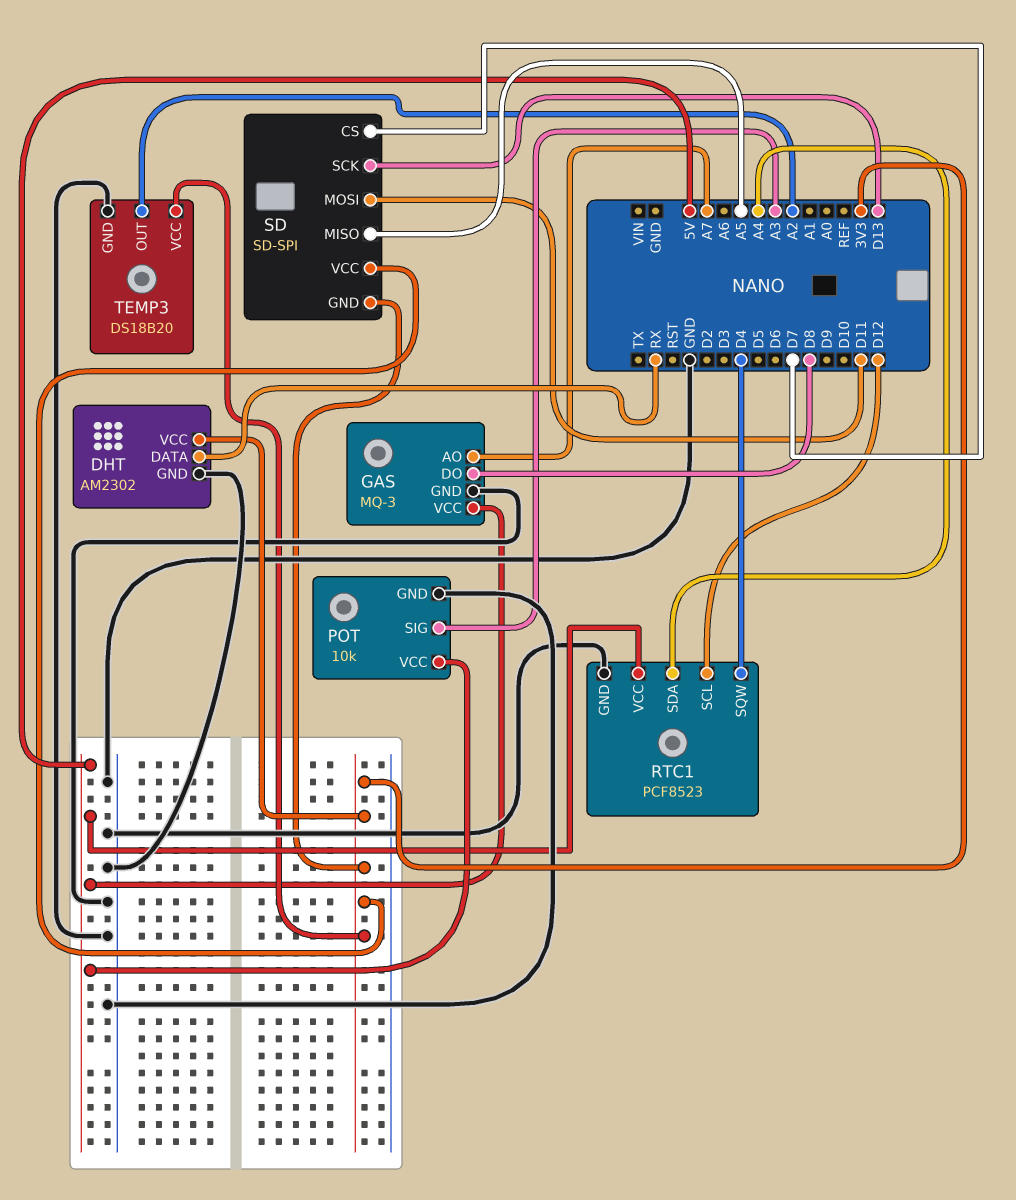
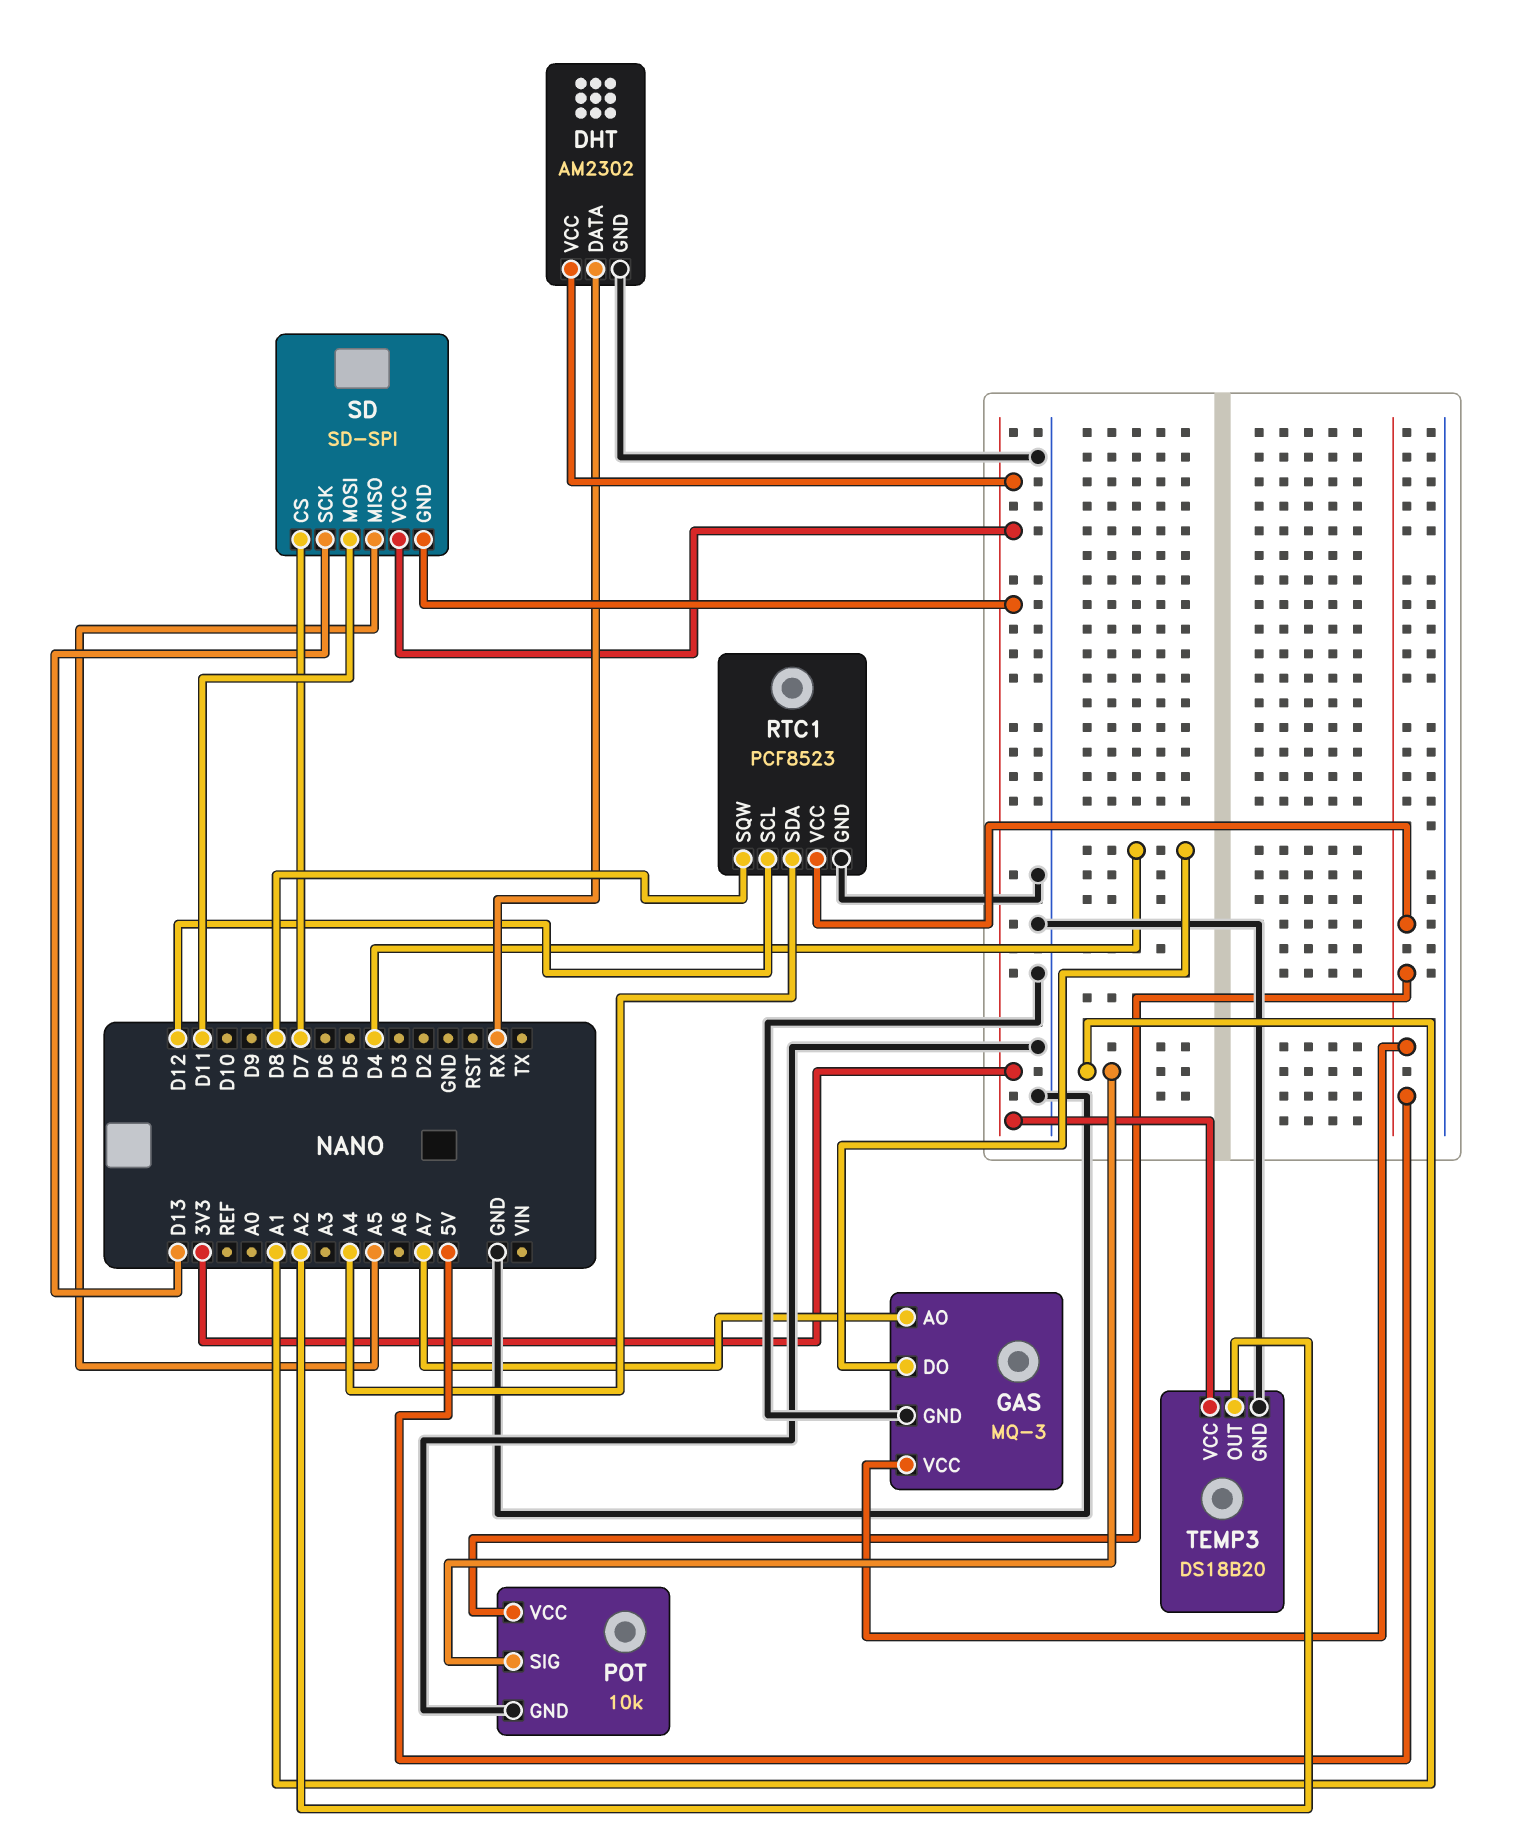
GAS pin DO: D8 -> D4
POT pin SIG: A3 -> A1
RTC1 pin SQW: D4 -> D8

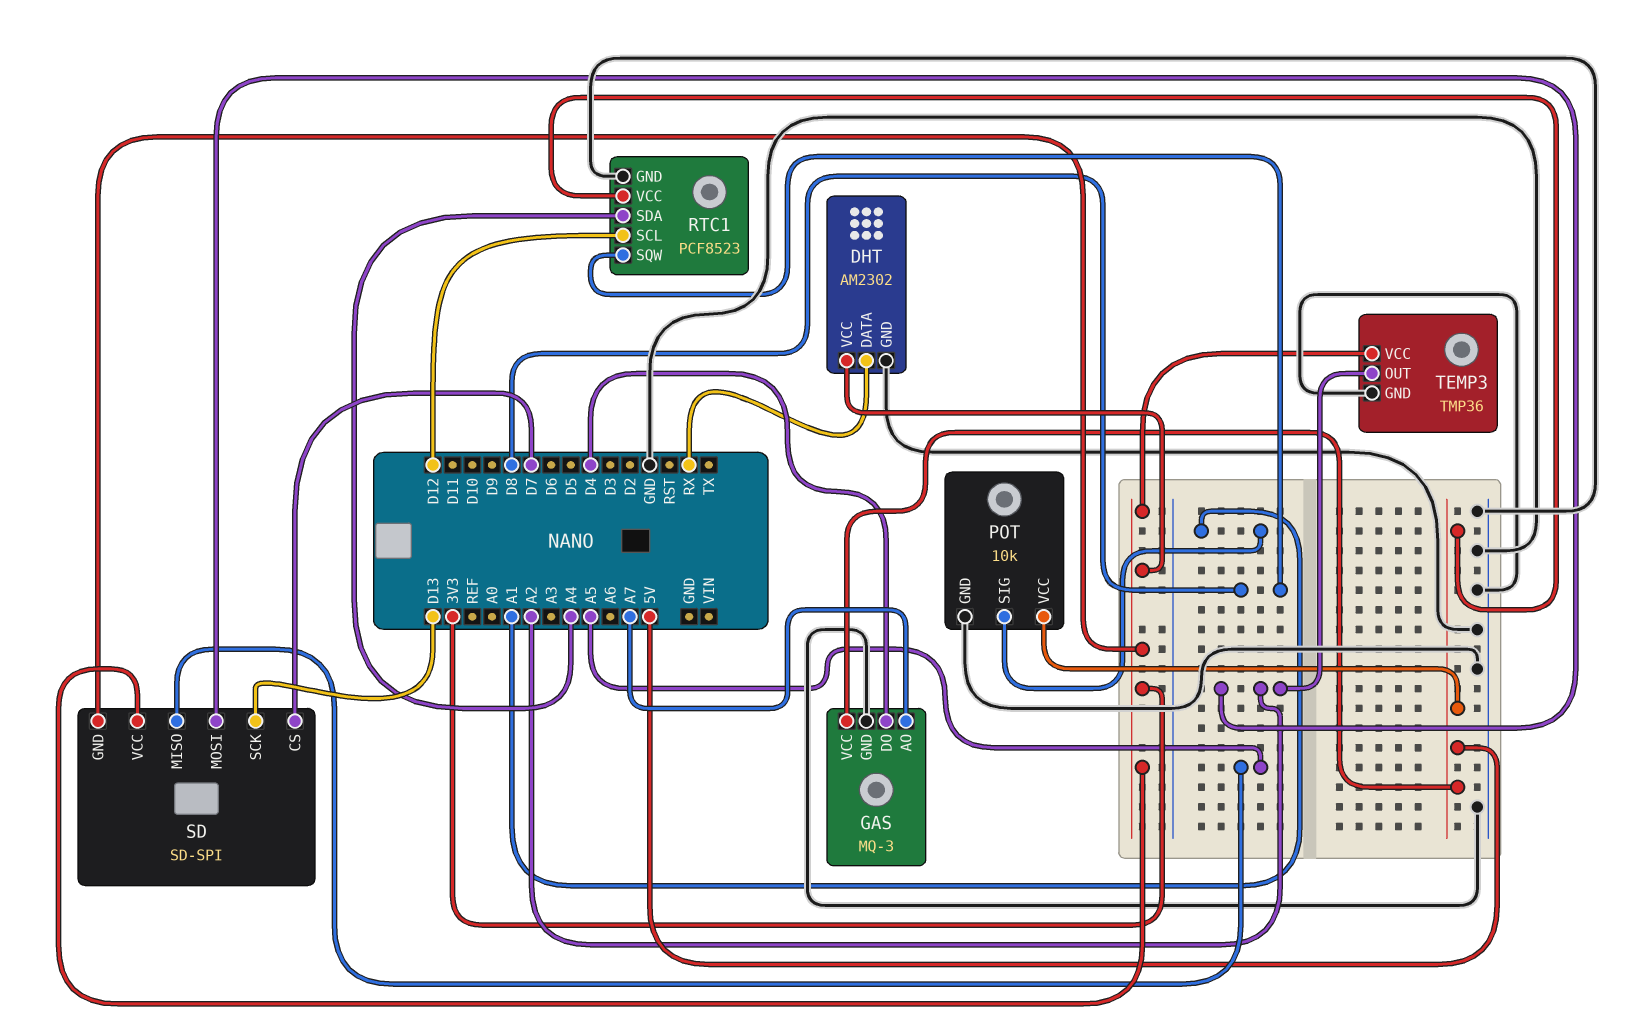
SD pin MOSI: D11 -> A2
TEMP3: DS18B20 -> TMP36

